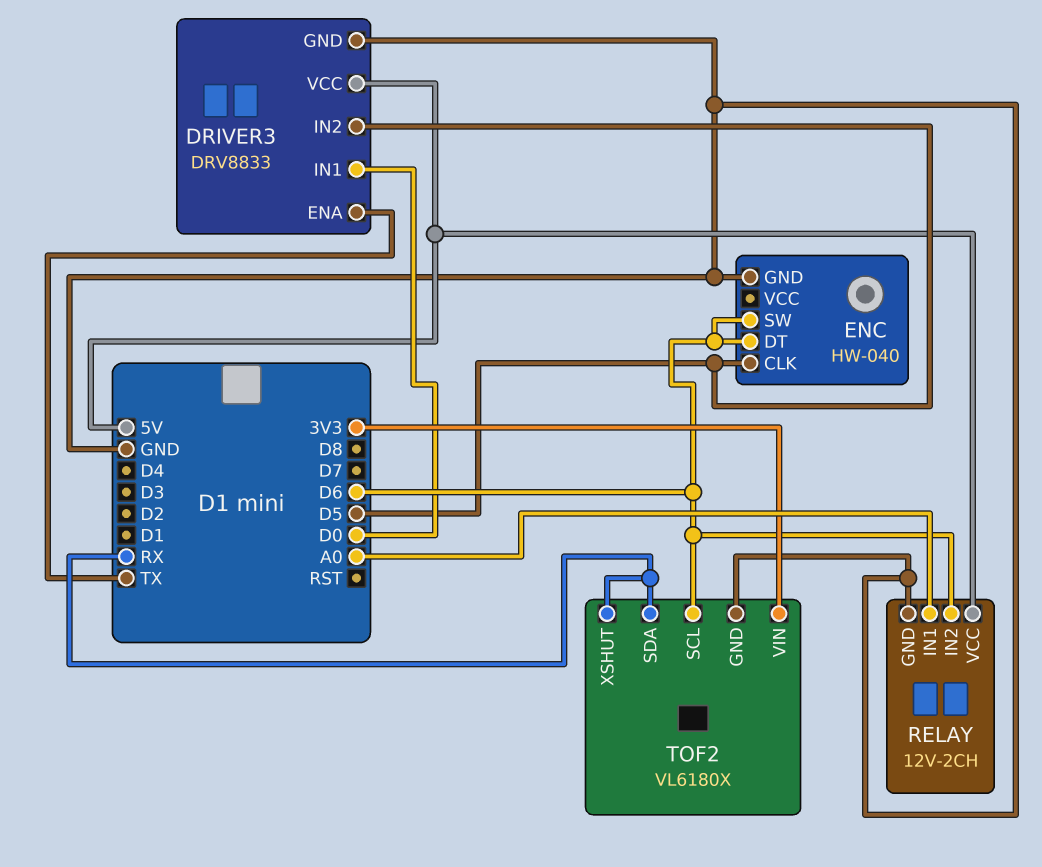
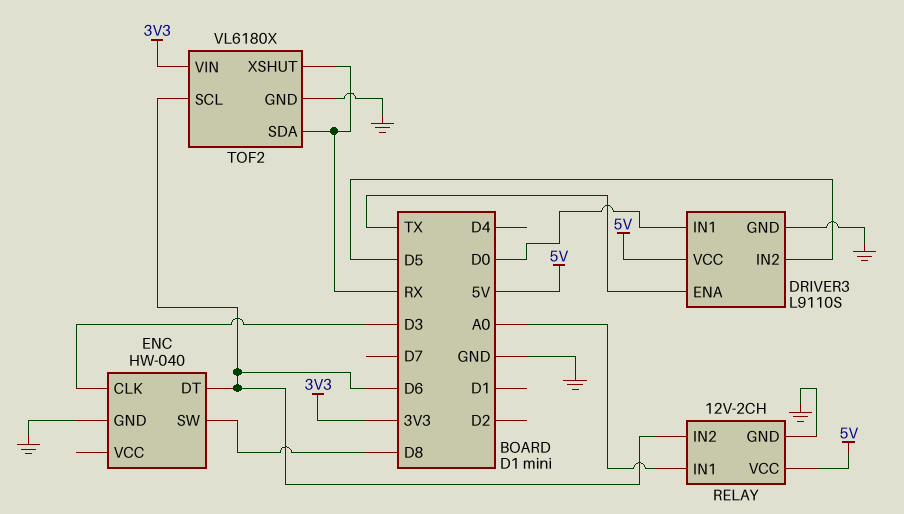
DRIVER3: DRV8833 -> L9110S
ENC pin CLK: D5 -> D3
ENC pin SW: D6 -> D8

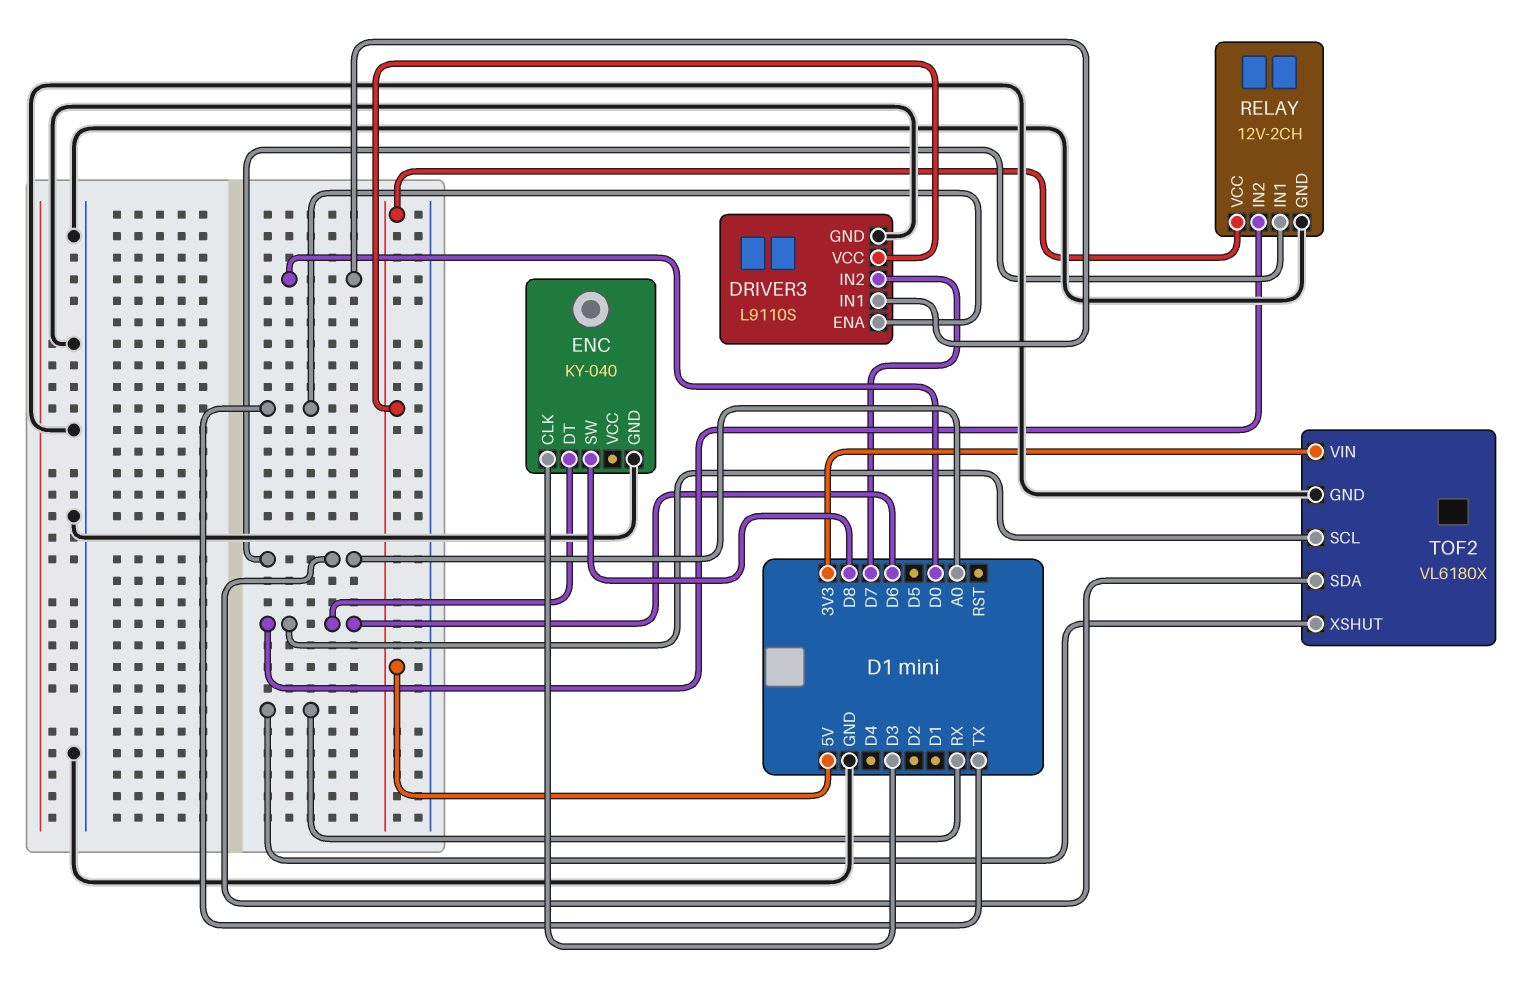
DRIVER3 pin IN2: D5 -> D7
ENC: HW-040 -> KY-040
TOF2 pin SDA: RX -> A0

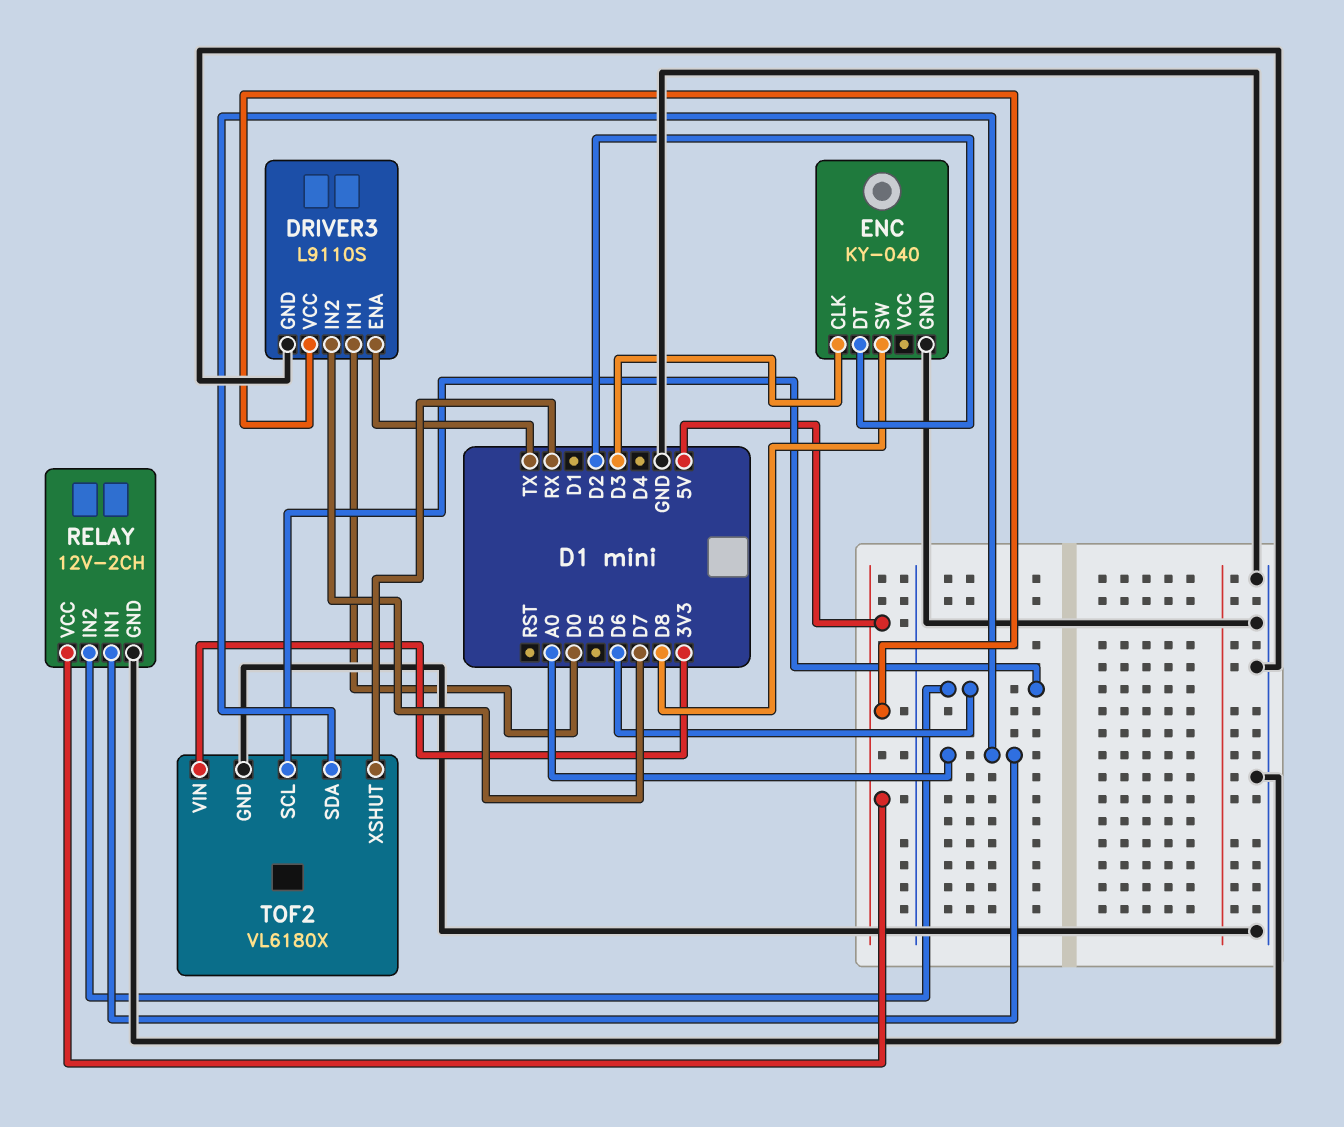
ENC pin DT: D6 -> D2

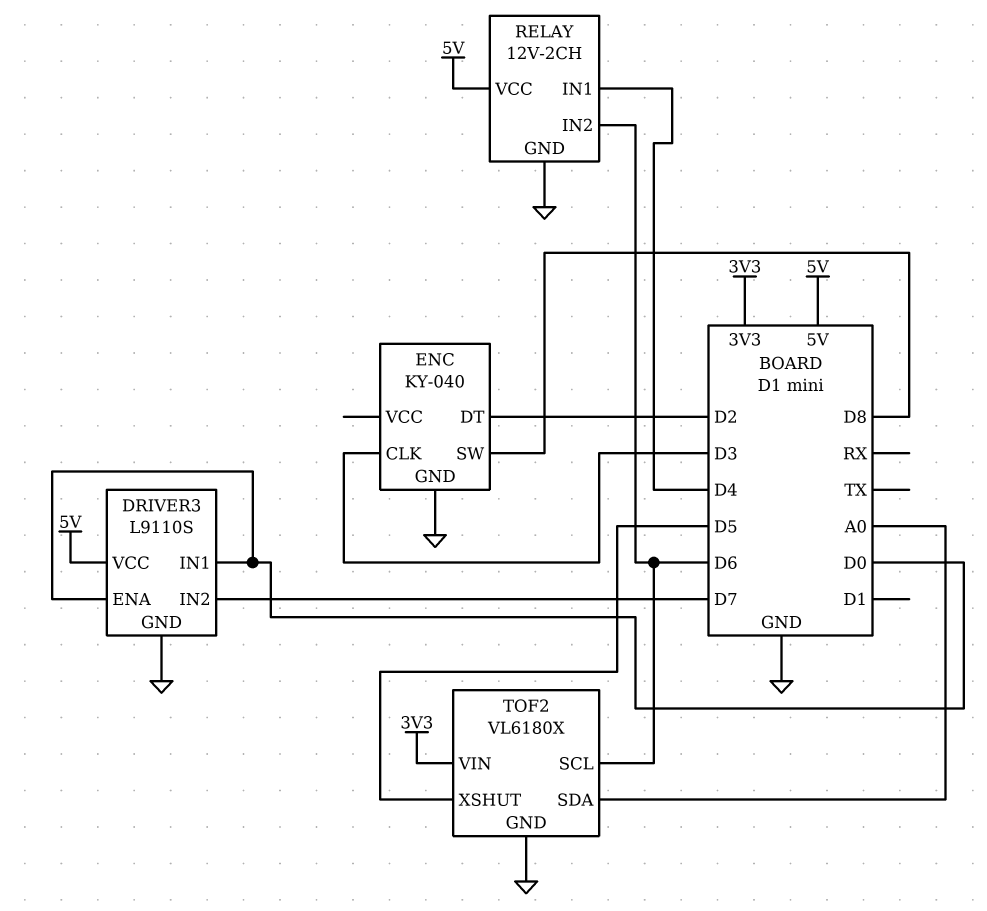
DRIVER3 pin ENA: TX -> D0
RELAY pin IN1: A0 -> D4
TOF2 pin XSHUT: RX -> D5

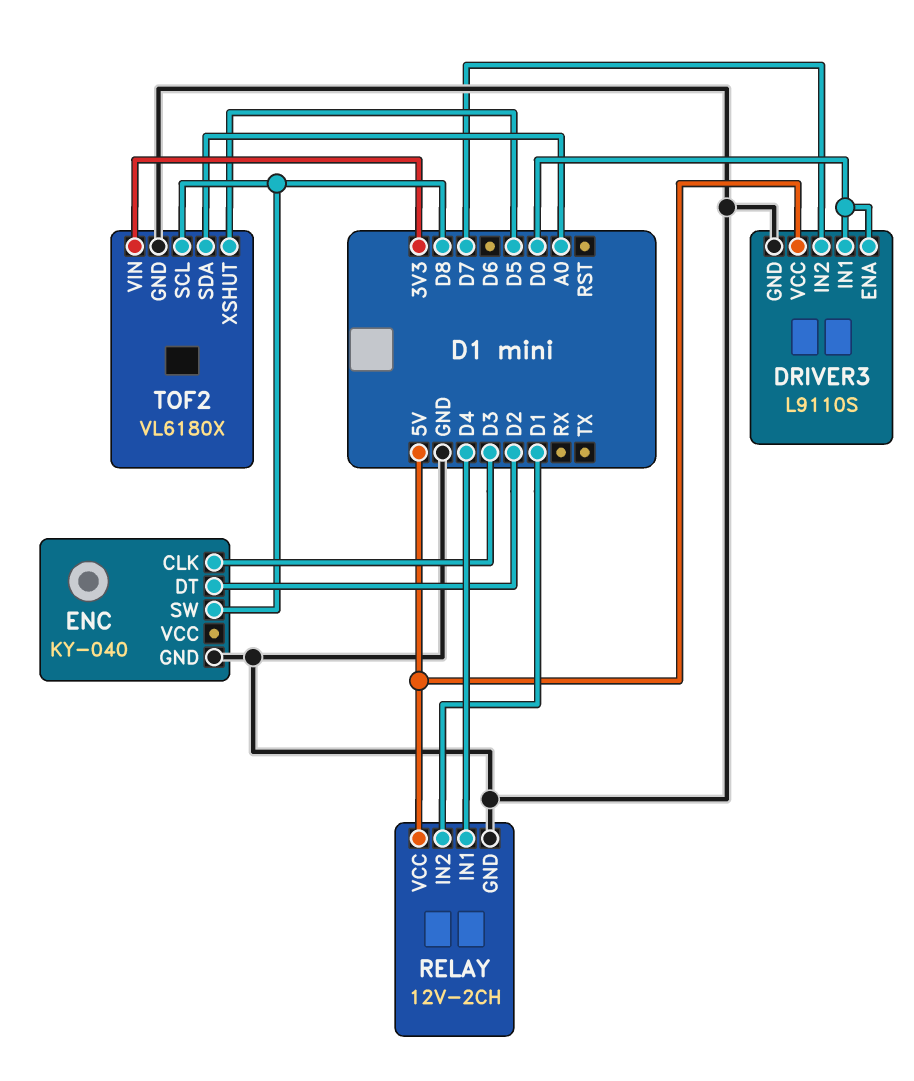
RELAY pin IN2: D6 -> D1
TOF2 pin SCL: D6 -> D8

